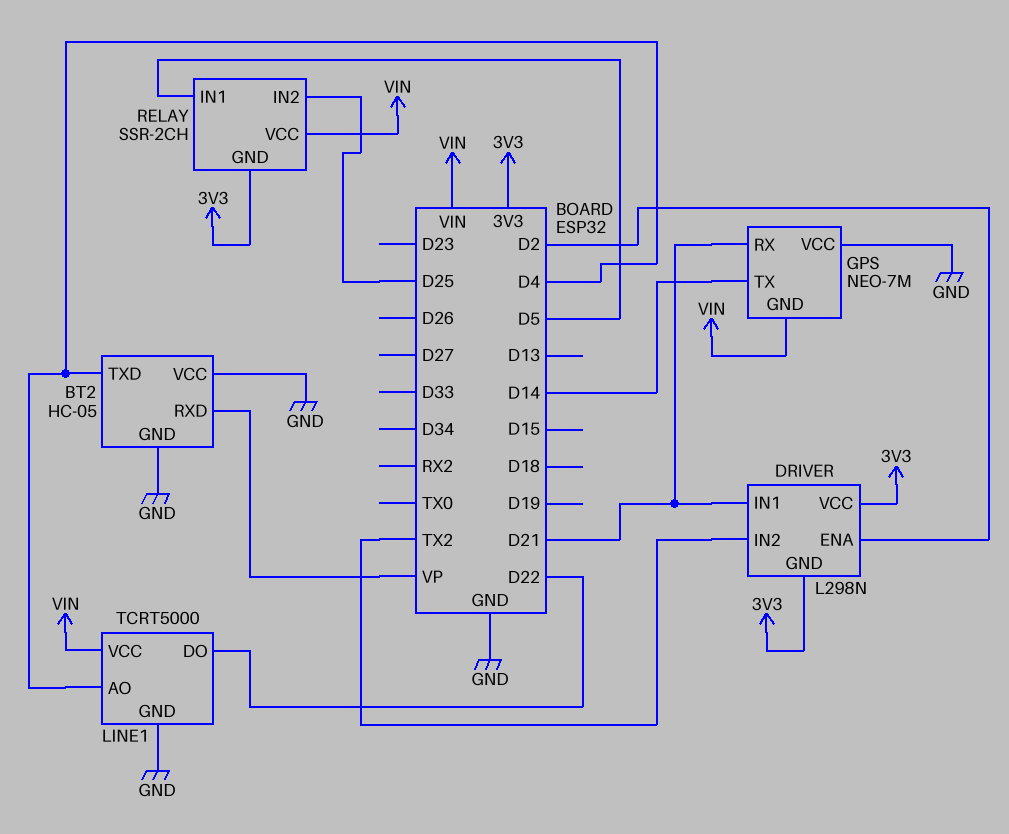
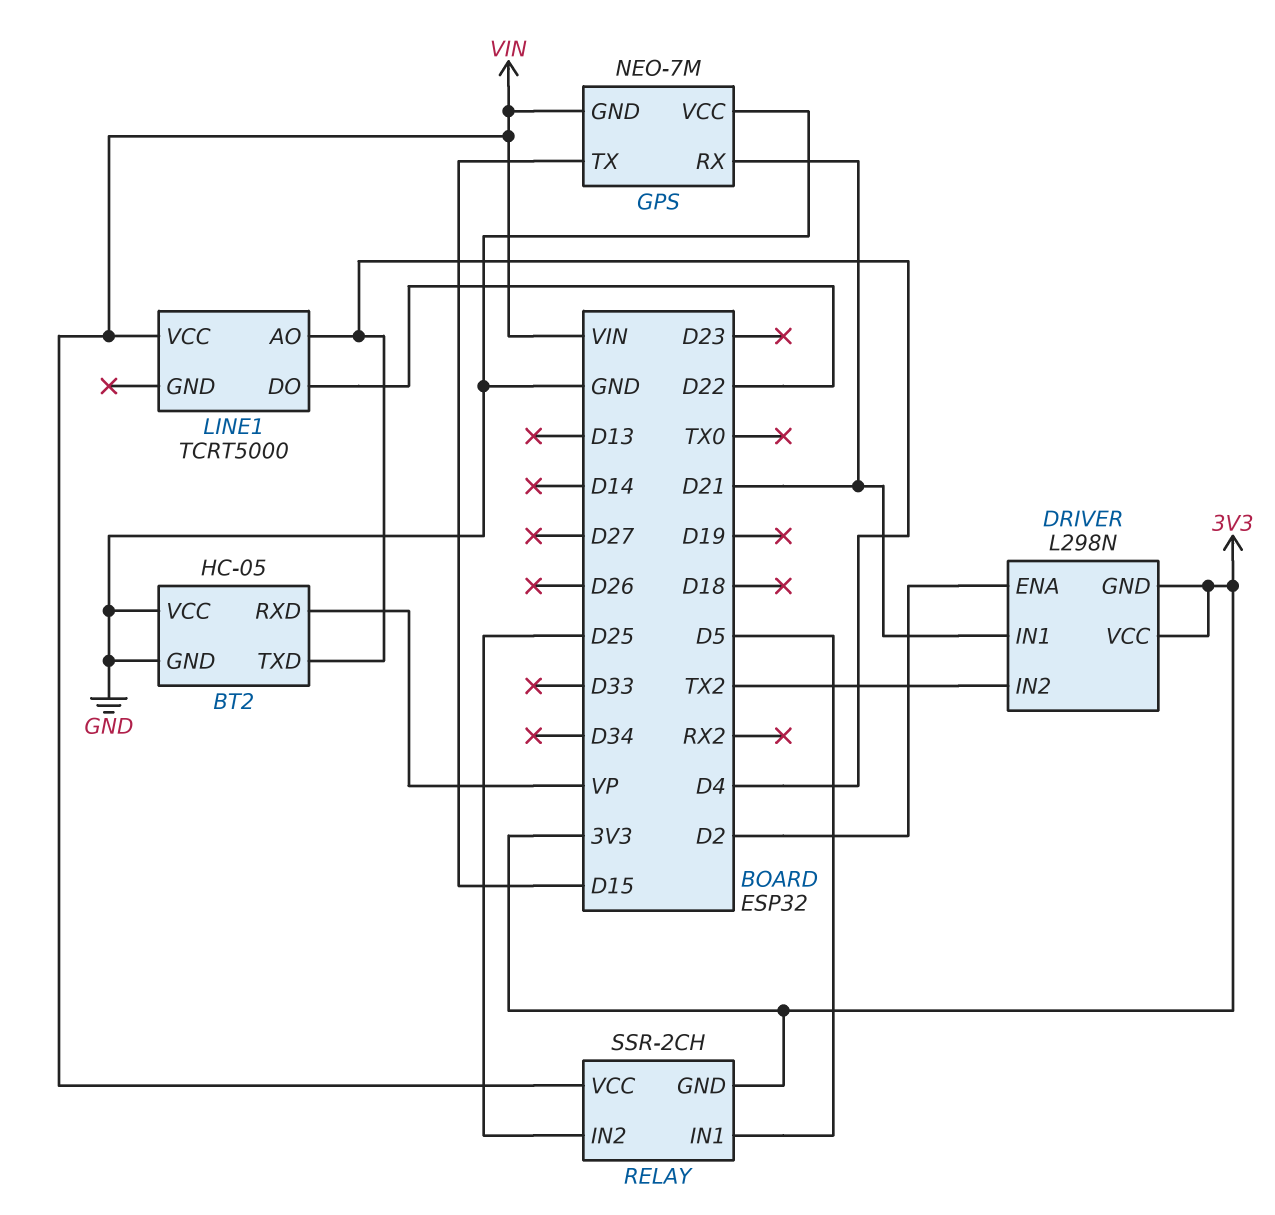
GPS pin TX: D14 -> D15
LINE1 pin GND: GND -> none

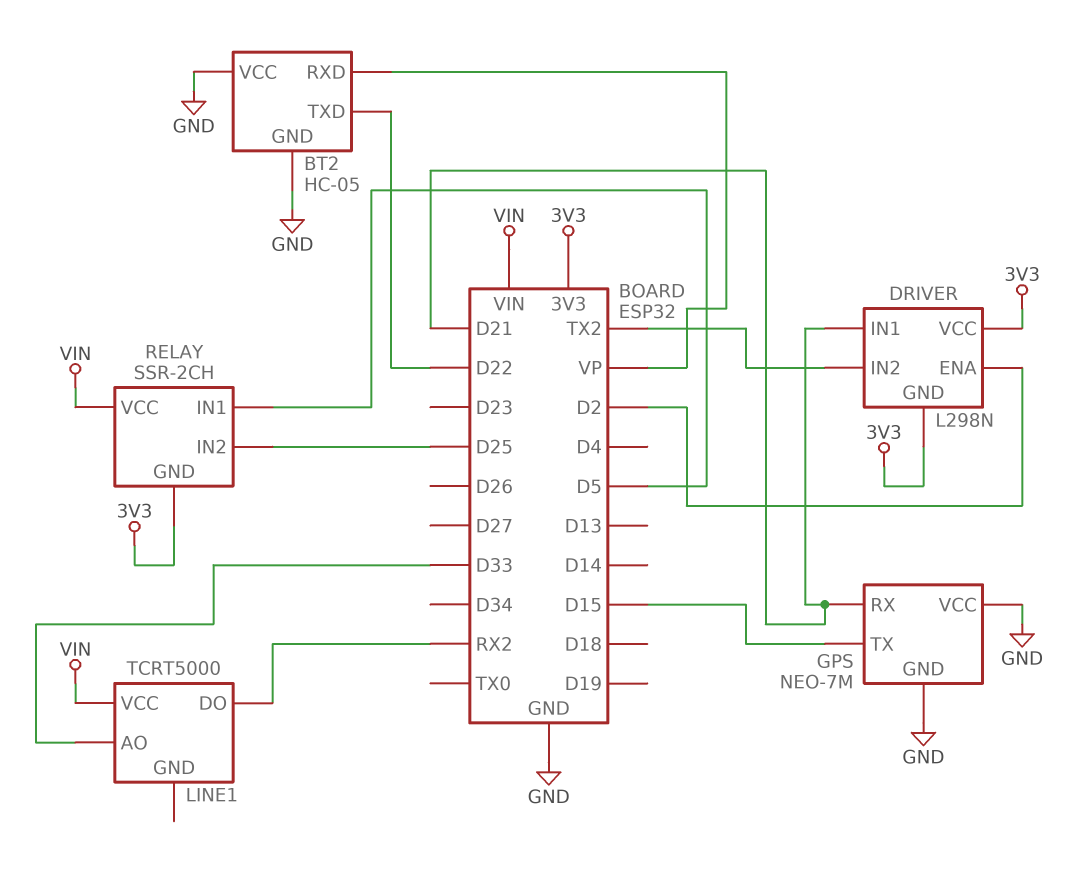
BT2 pin TXD: D4 -> D22
GPS pin GND: VIN -> GND
LINE1 pin AO: D4 -> D33
LINE1 pin DO: D22 -> RX2

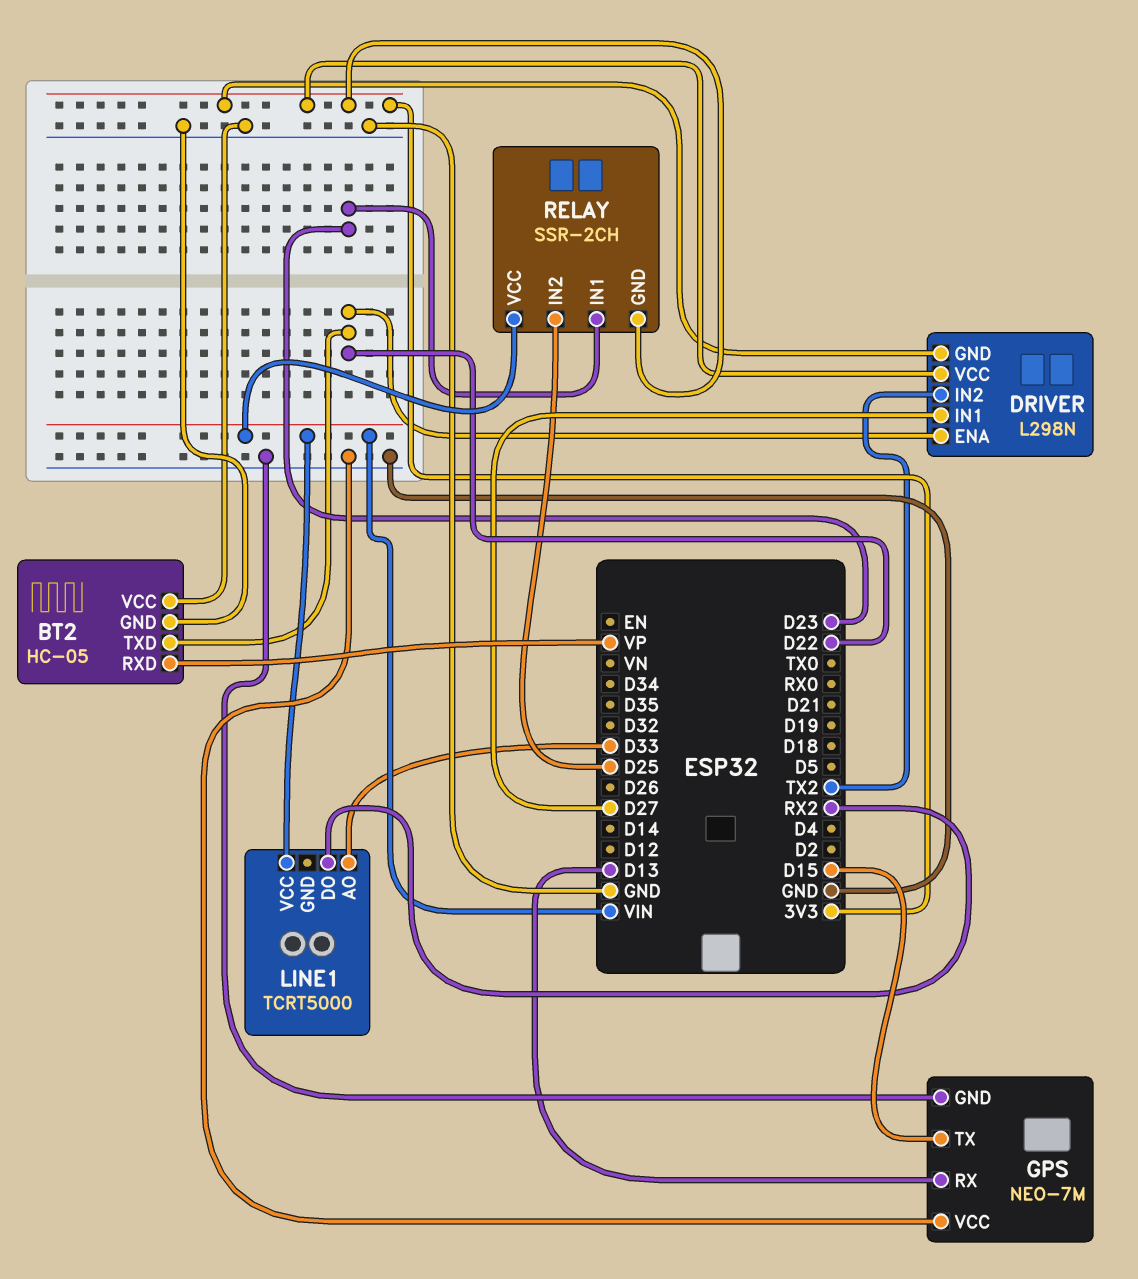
DRIVER pin ENA: D2 -> D22
DRIVER pin IN1: D21 -> D27
GPS pin RX: D21 -> D13
RELAY pin IN1: D5 -> D23

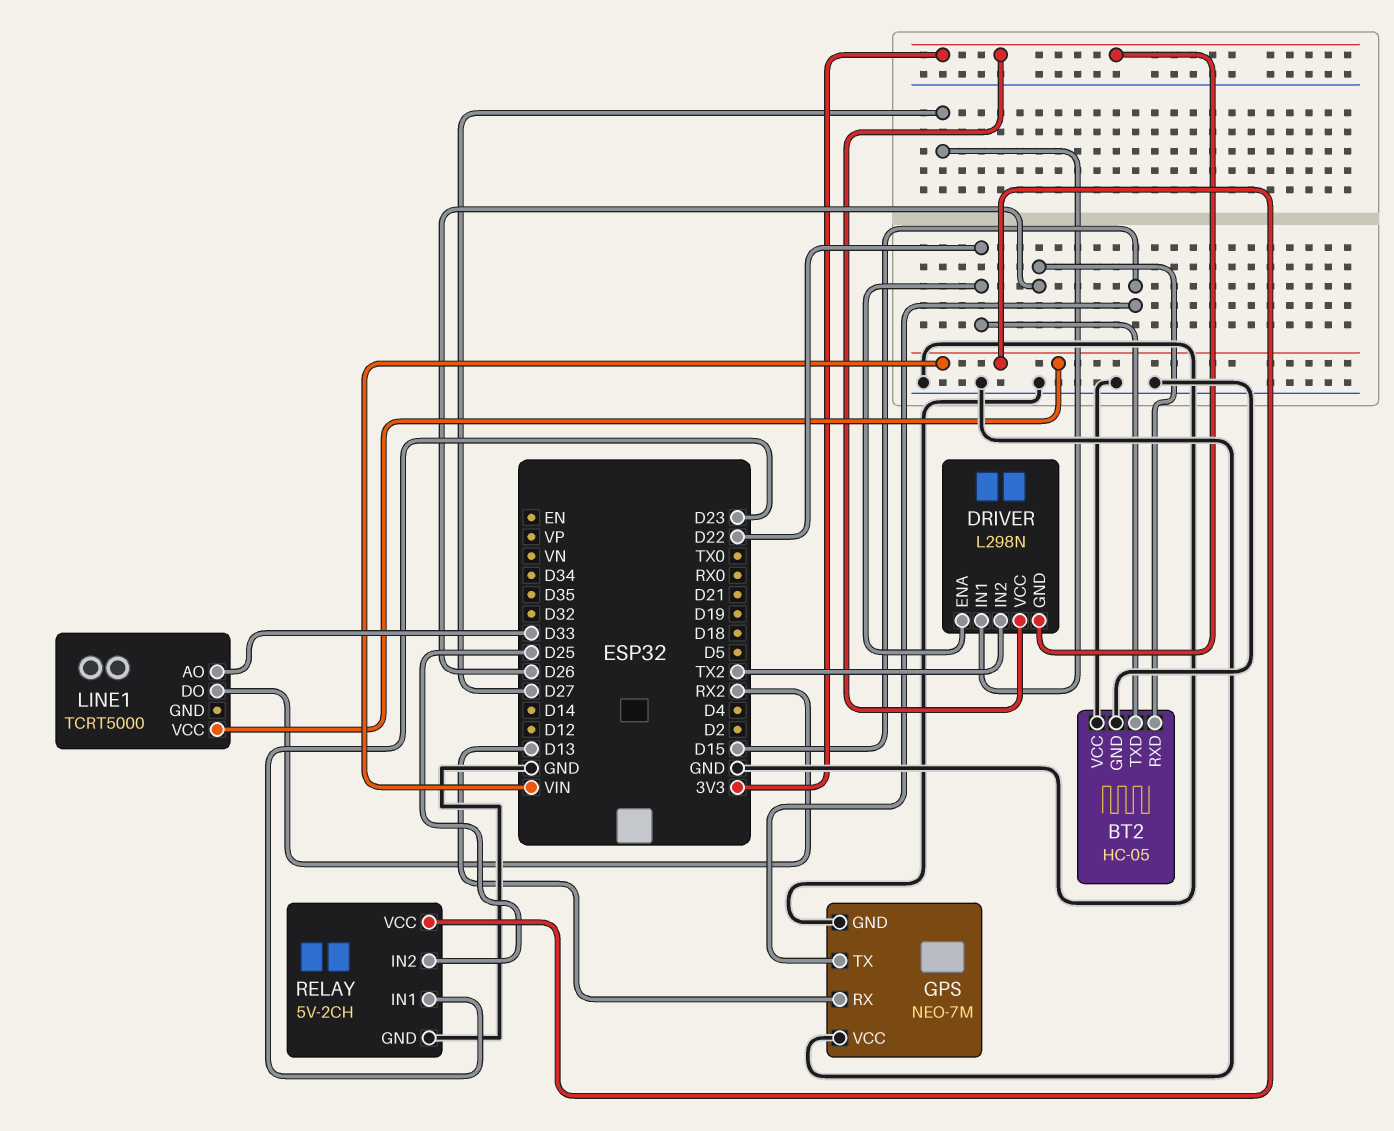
BT2 pin RXD: VP -> D26
RELAY: SSR-2CH -> 5V-2CH
RELAY pin GND: 3V3 -> GND

